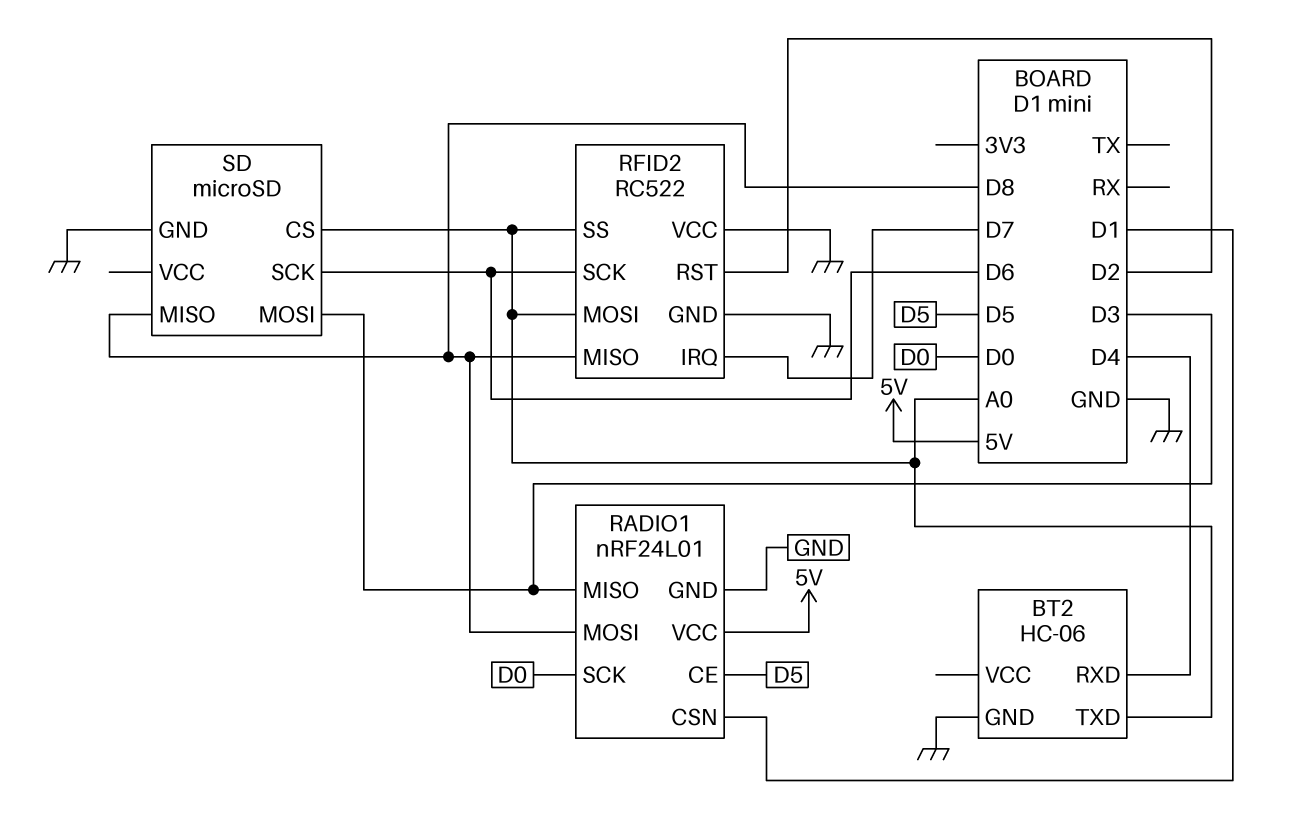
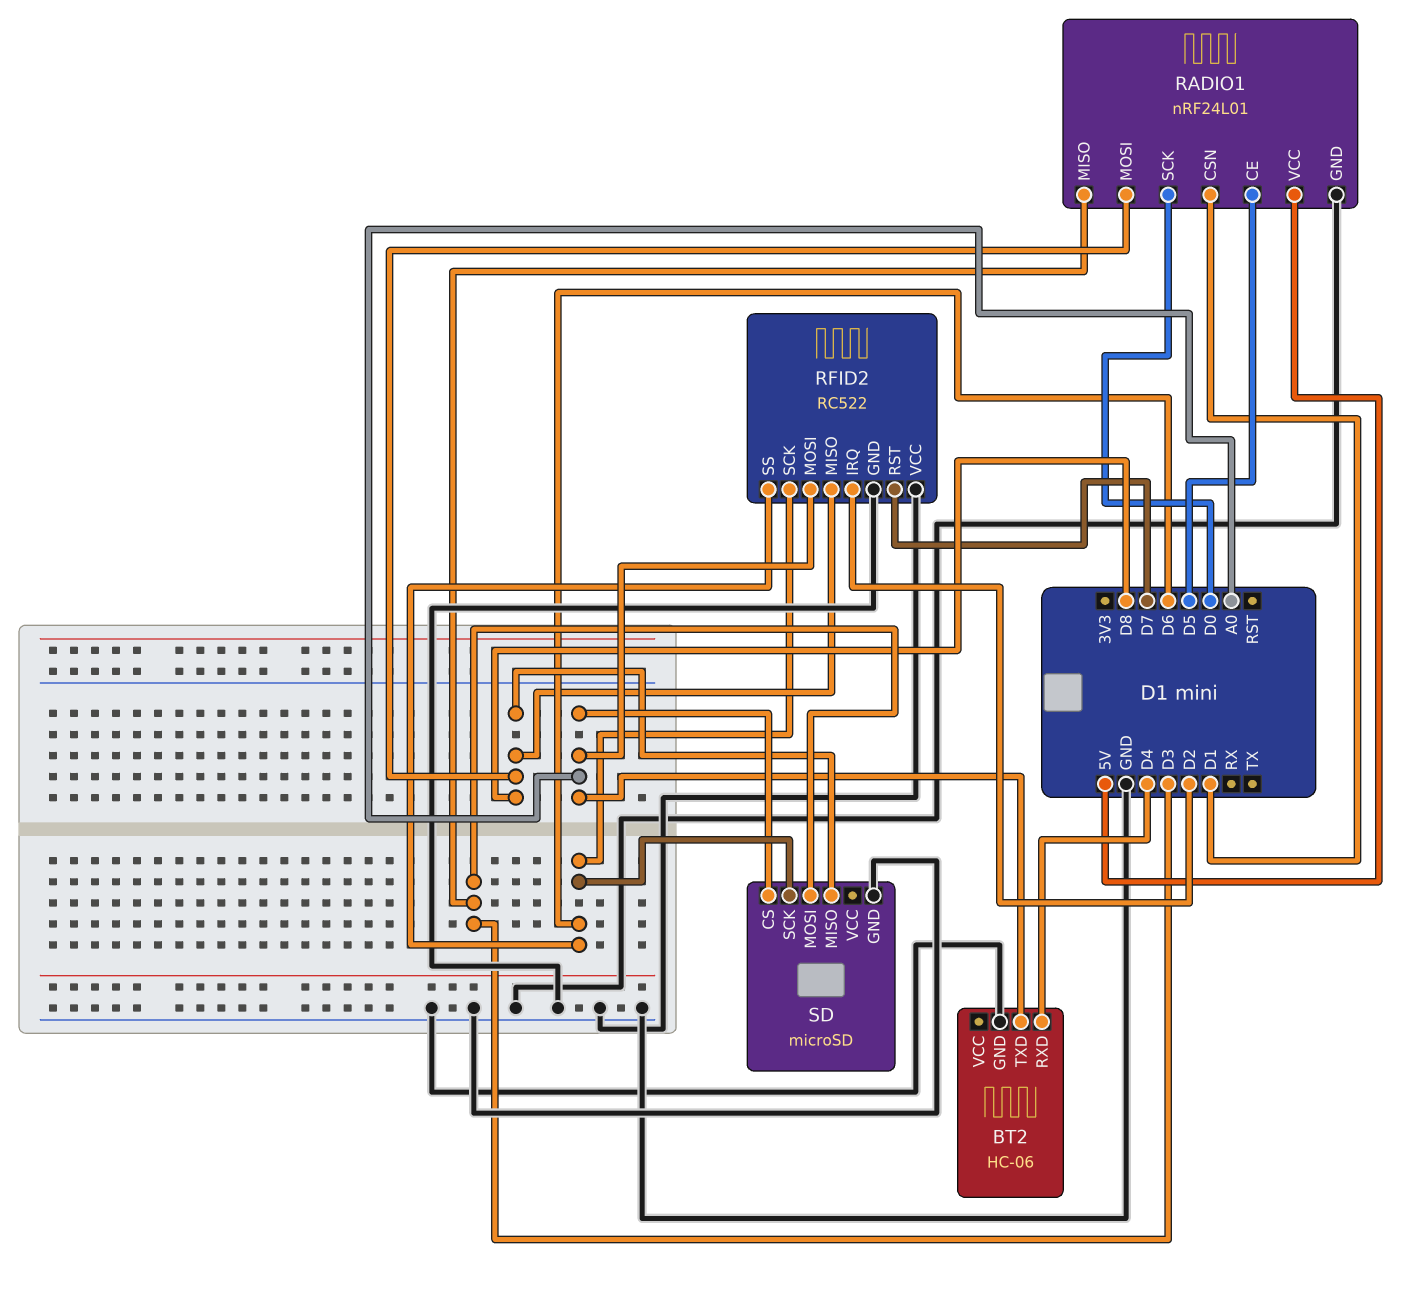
RFID2 pin IRQ: D7 -> D2
RFID2 pin RST: D2 -> D7
RFID2 pin SS: A0 -> D6

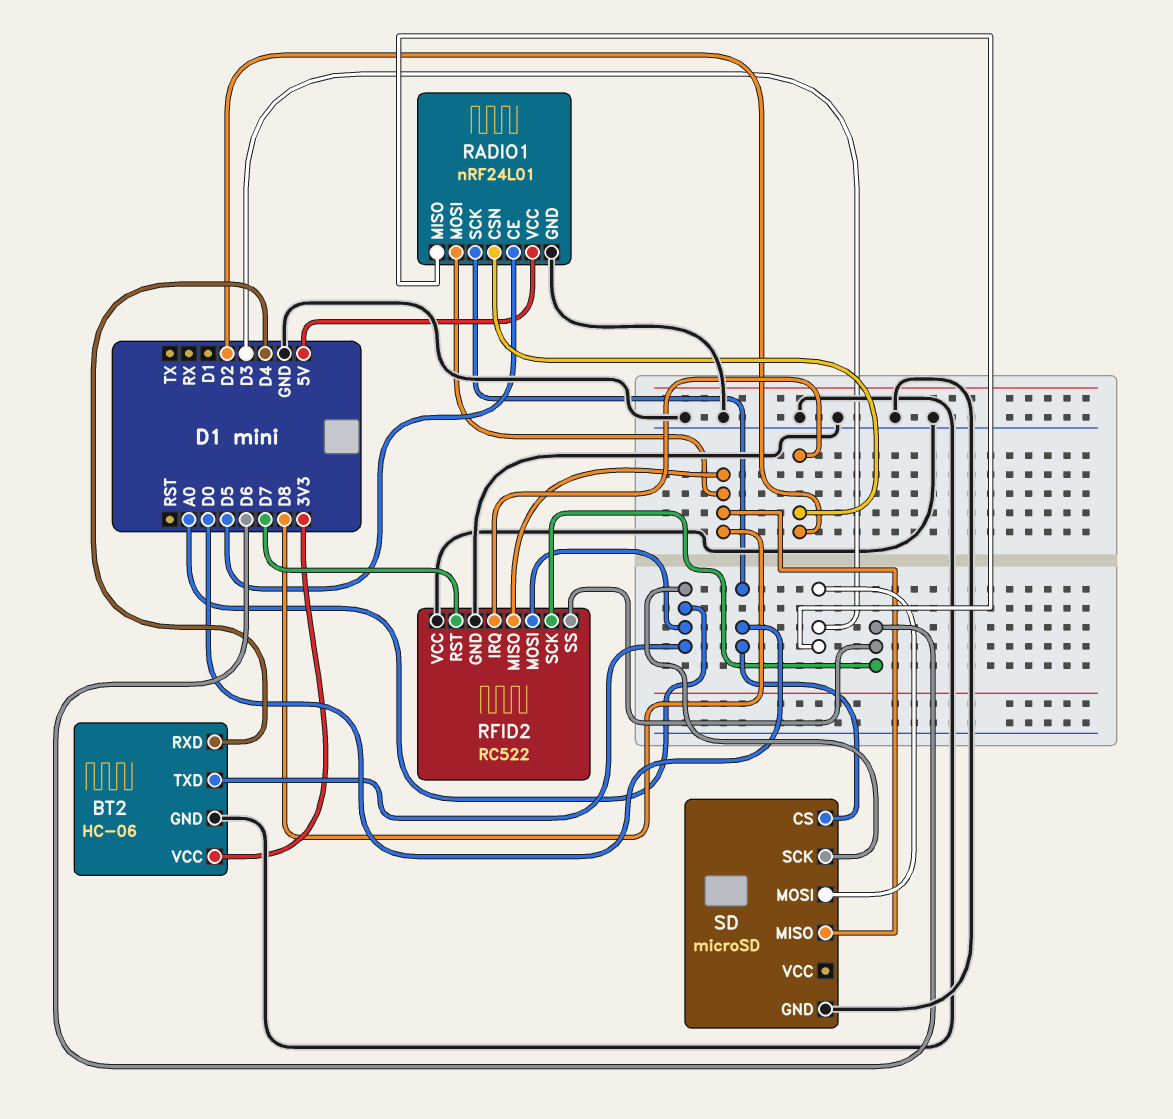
BT2 pin VCC: none -> 3V3
RADIO1 pin CSN: D1 -> D2
SD pin CS: A0 -> D0
SD pin SCK: D6 -> A0

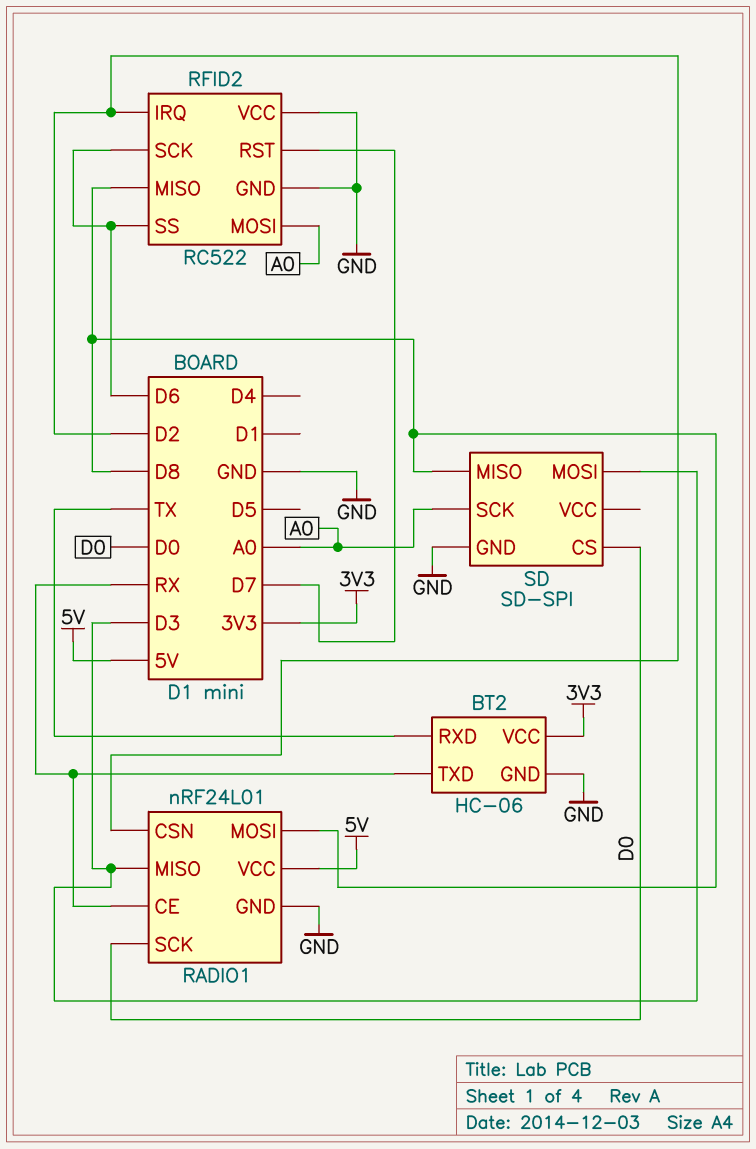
BT2 pin RXD: D4 -> TX
BT2 pin TXD: A0 -> RX
RADIO1 pin CE: D5 -> RX
SD: microSD -> SD-SPI

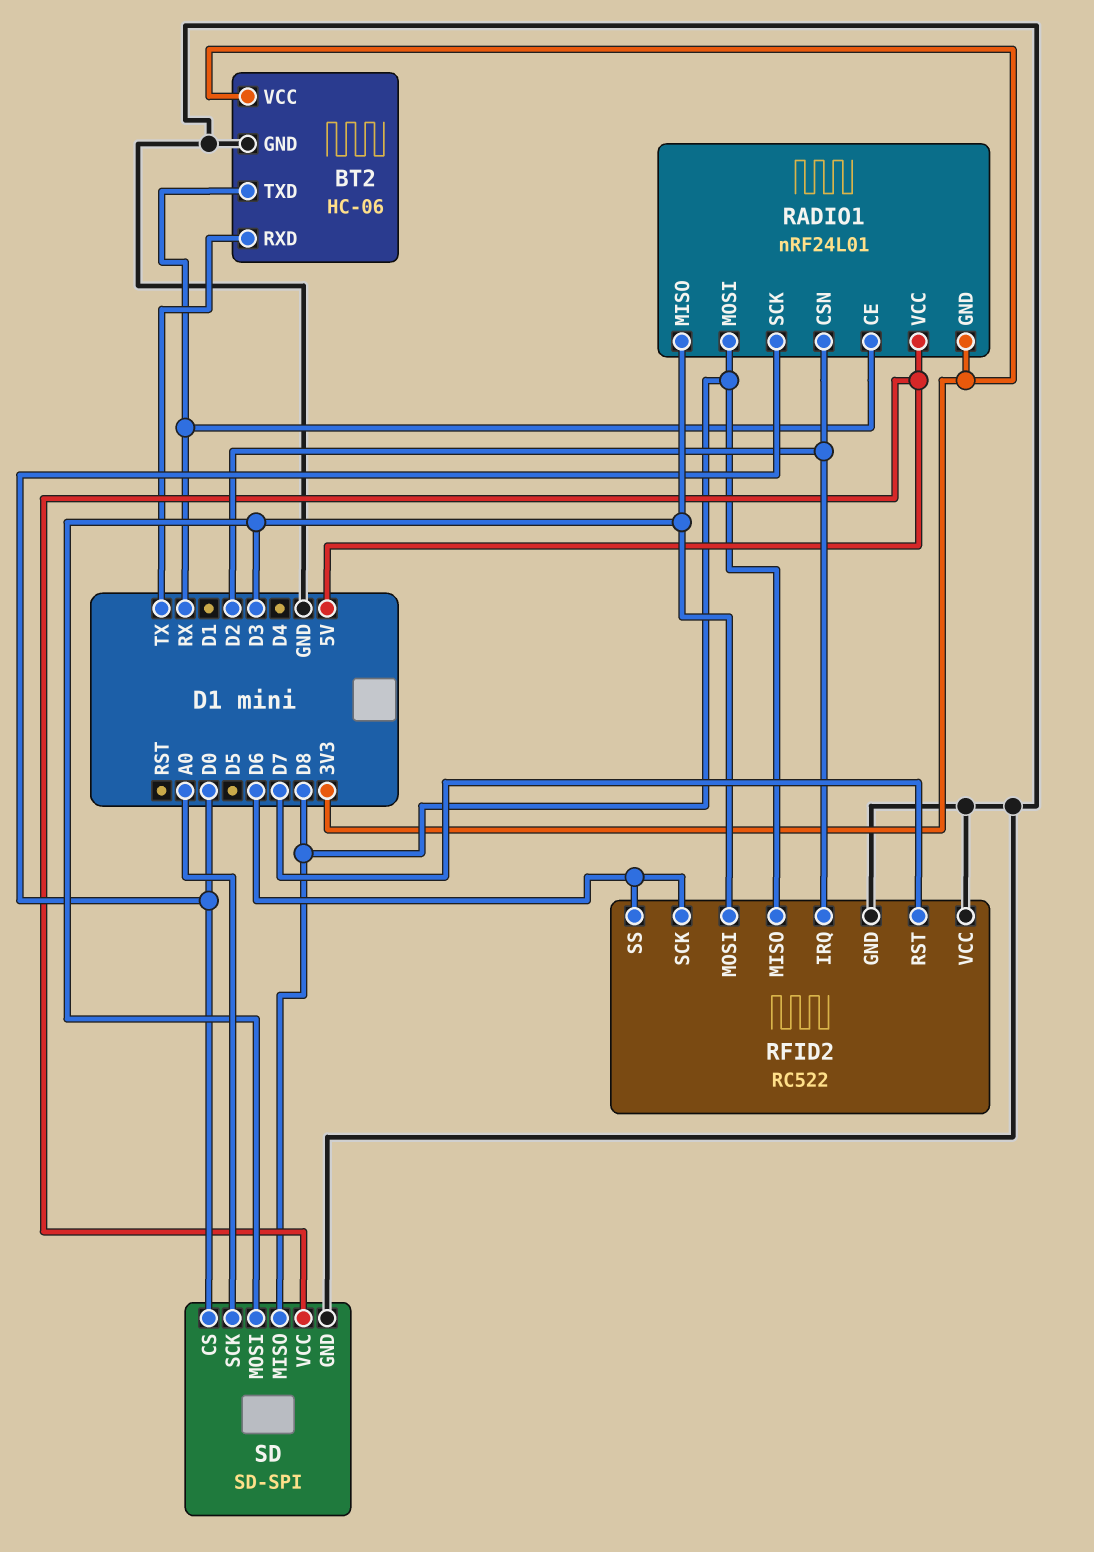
RADIO1 pin GND: GND -> 3V3
RFID2 pin MOSI: A0 -> D3
SD pin VCC: none -> 5V

